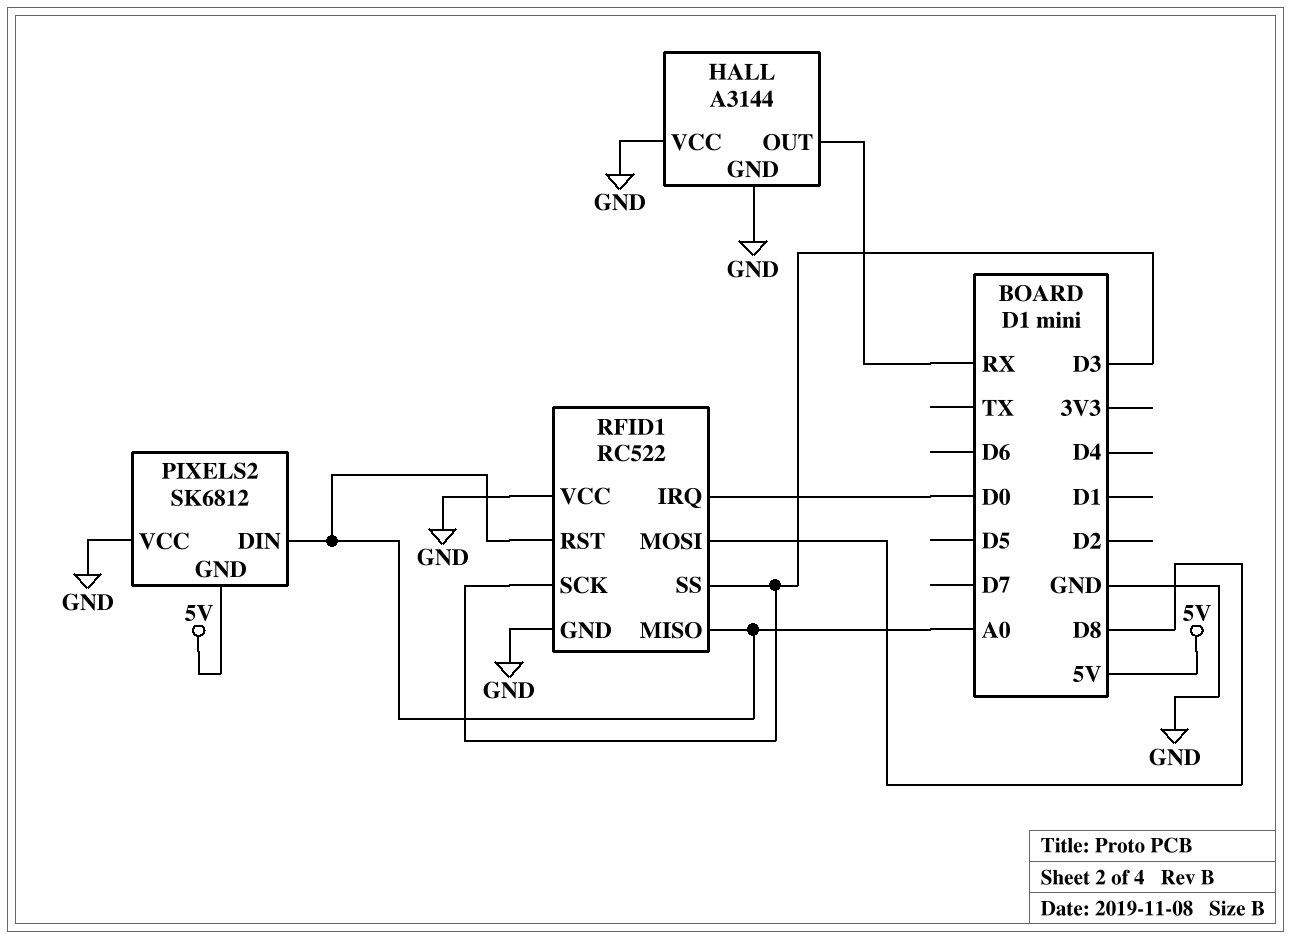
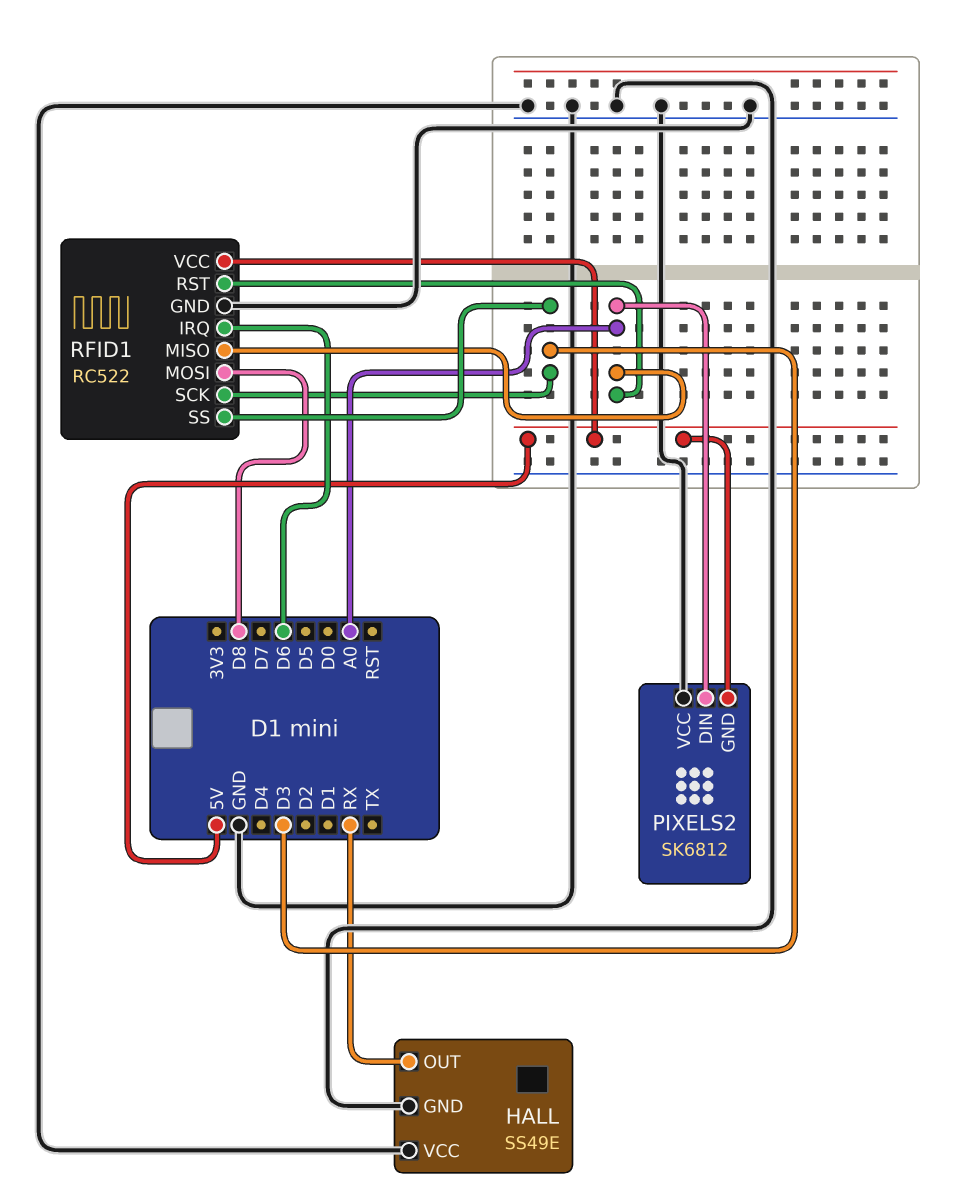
HALL: A3144 -> SS49E
RFID1 pin IRQ: D0 -> D6
RFID1 pin VCC: GND -> 5V

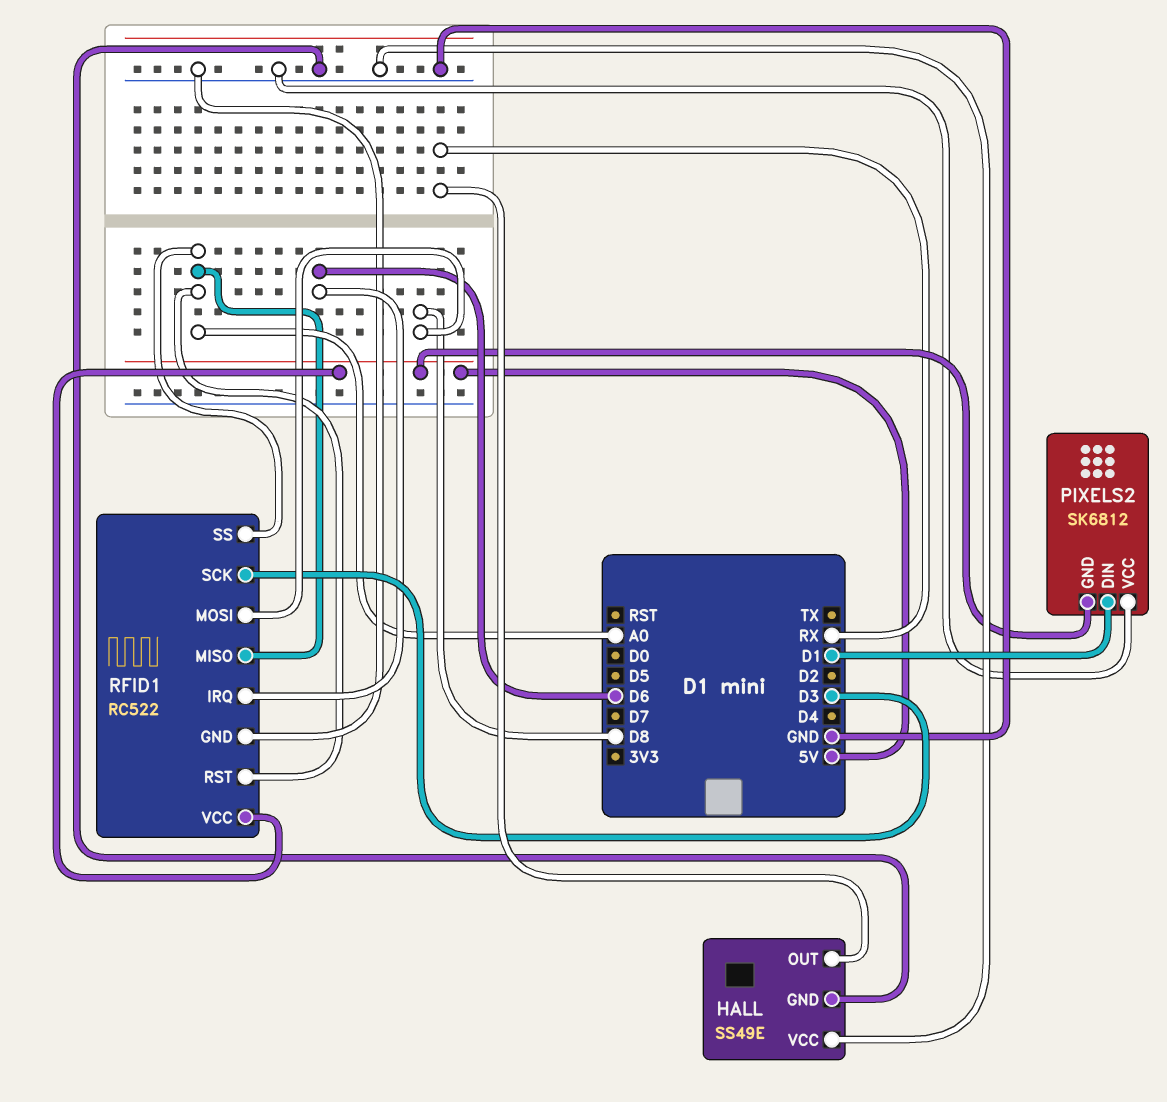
PIXELS2 pin DIN: A0 -> D1
RFID1 pin SS: D3 -> A0

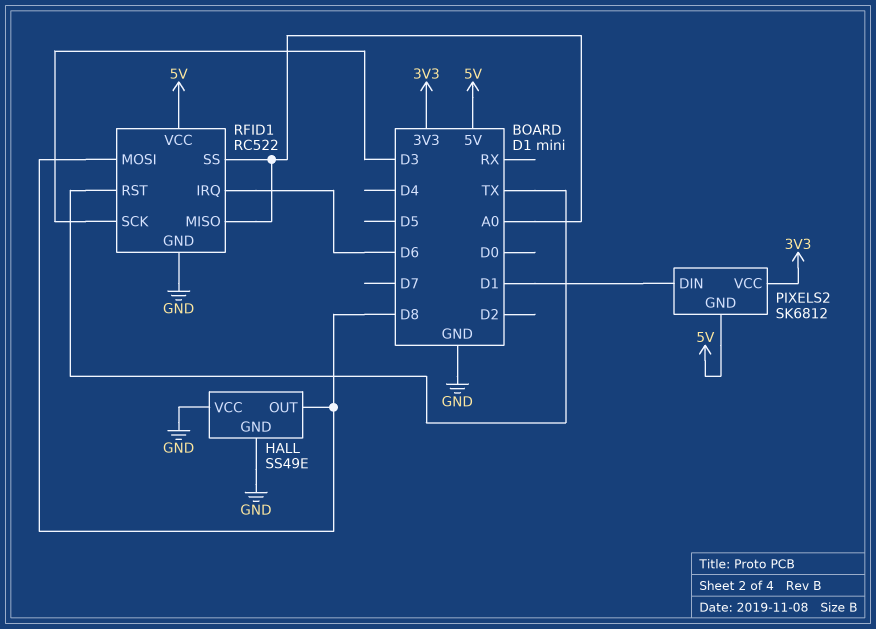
HALL pin OUT: RX -> D8
PIXELS2 pin VCC: GND -> 3V3
RFID1 pin RST: A0 -> TX

